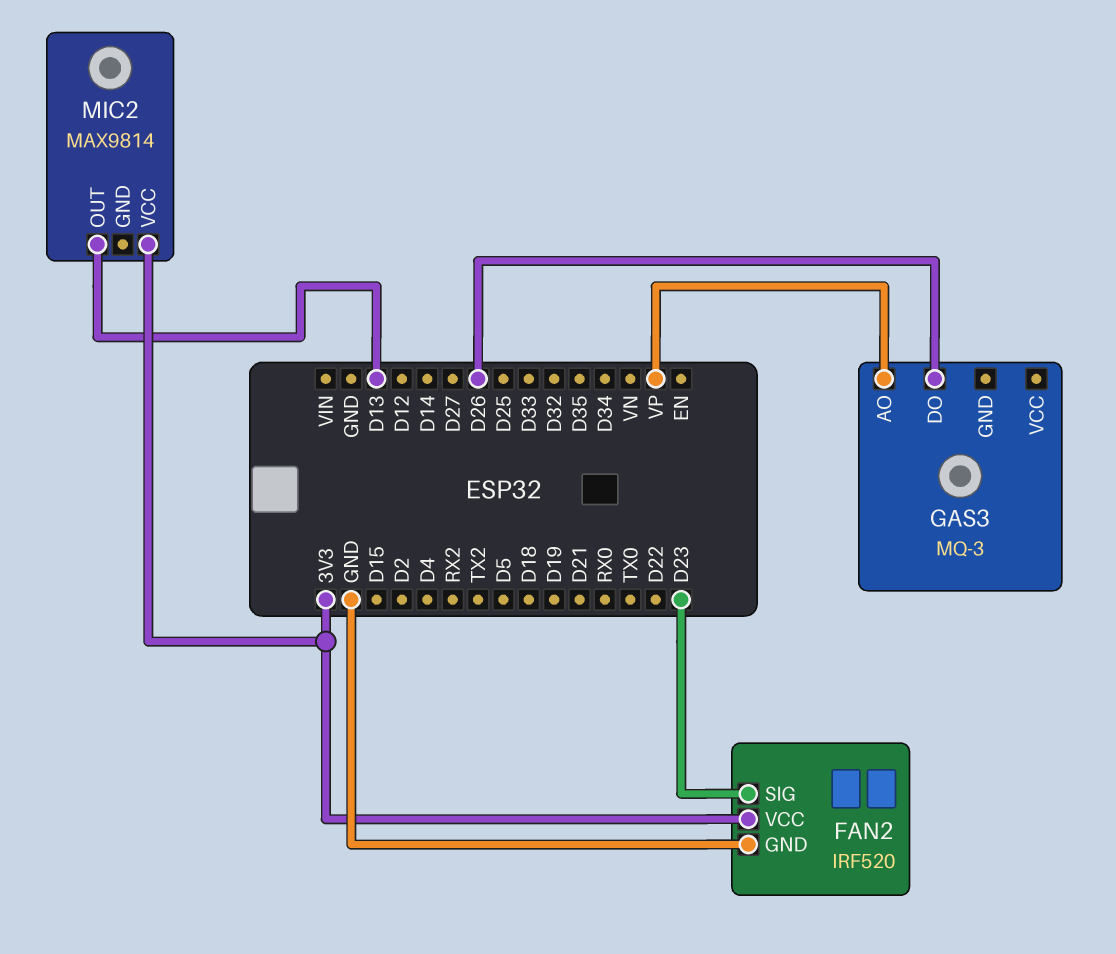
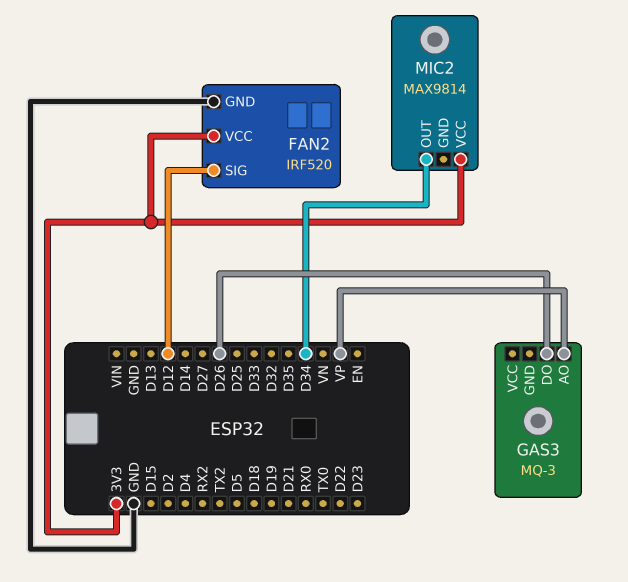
FAN2 pin SIG: D23 -> D12
MIC2 pin OUT: D13 -> D34

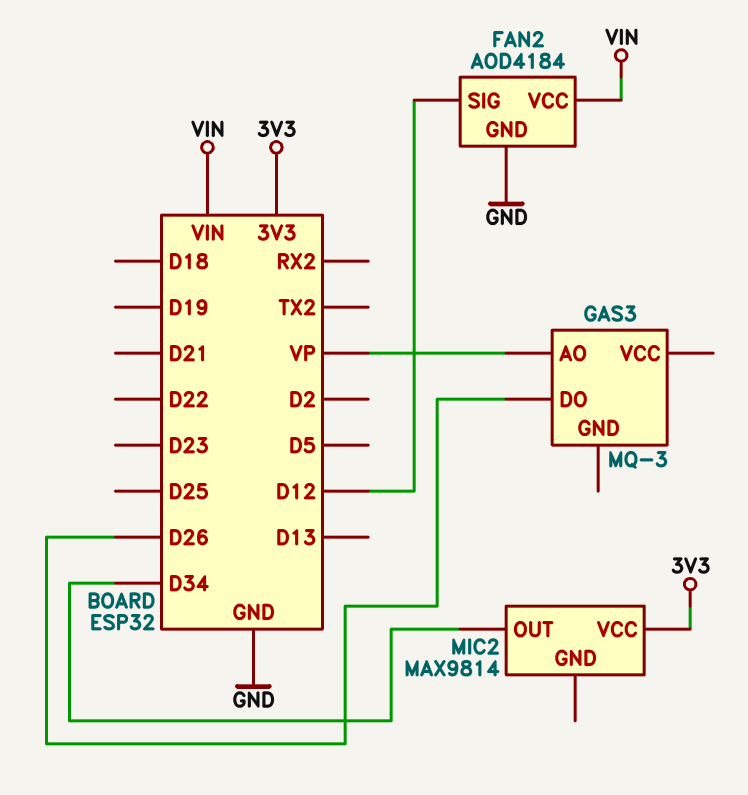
FAN2: IRF520 -> AOD4184
FAN2 pin VCC: 3V3 -> VIN

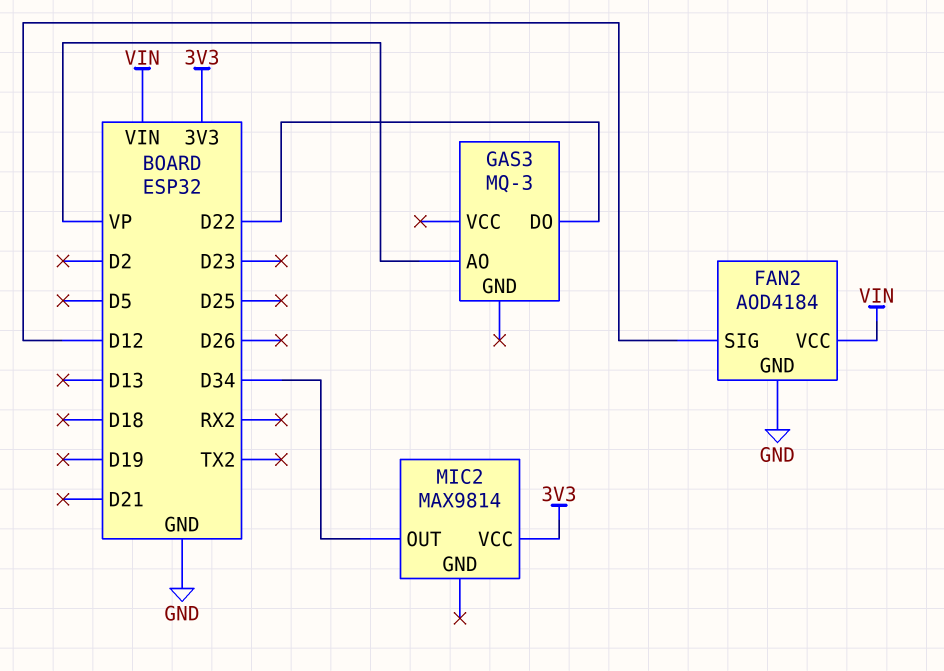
GAS3 pin DO: D26 -> D22

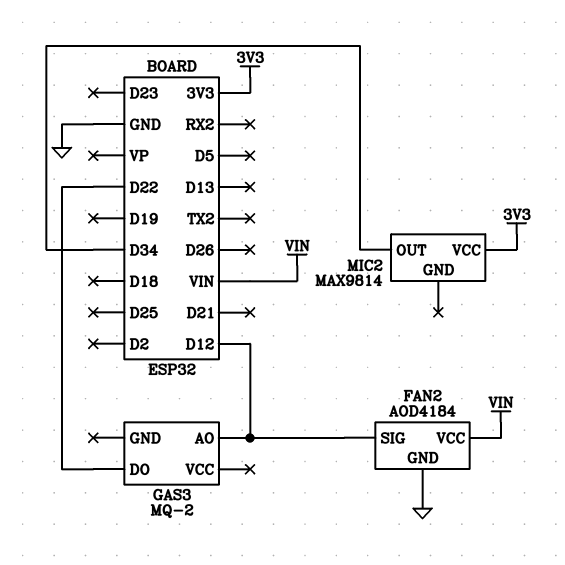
GAS3: MQ-3 -> MQ-2
GAS3 pin AO: VP -> D12

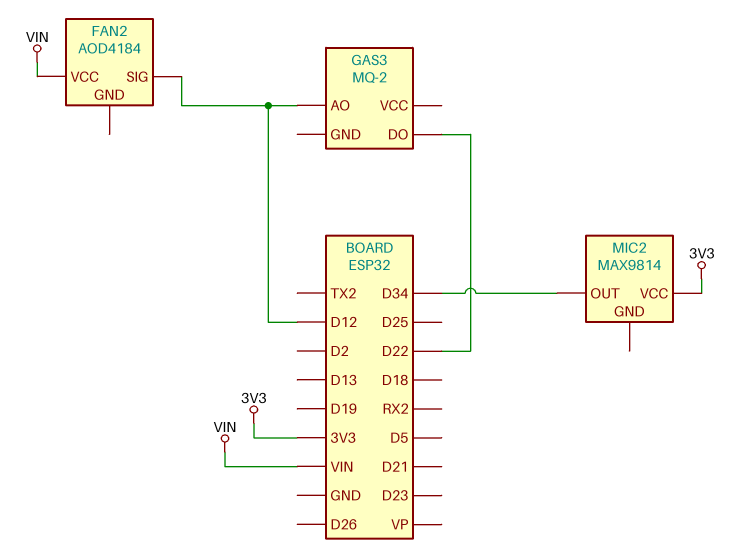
FAN2 pin GND: GND -> none

